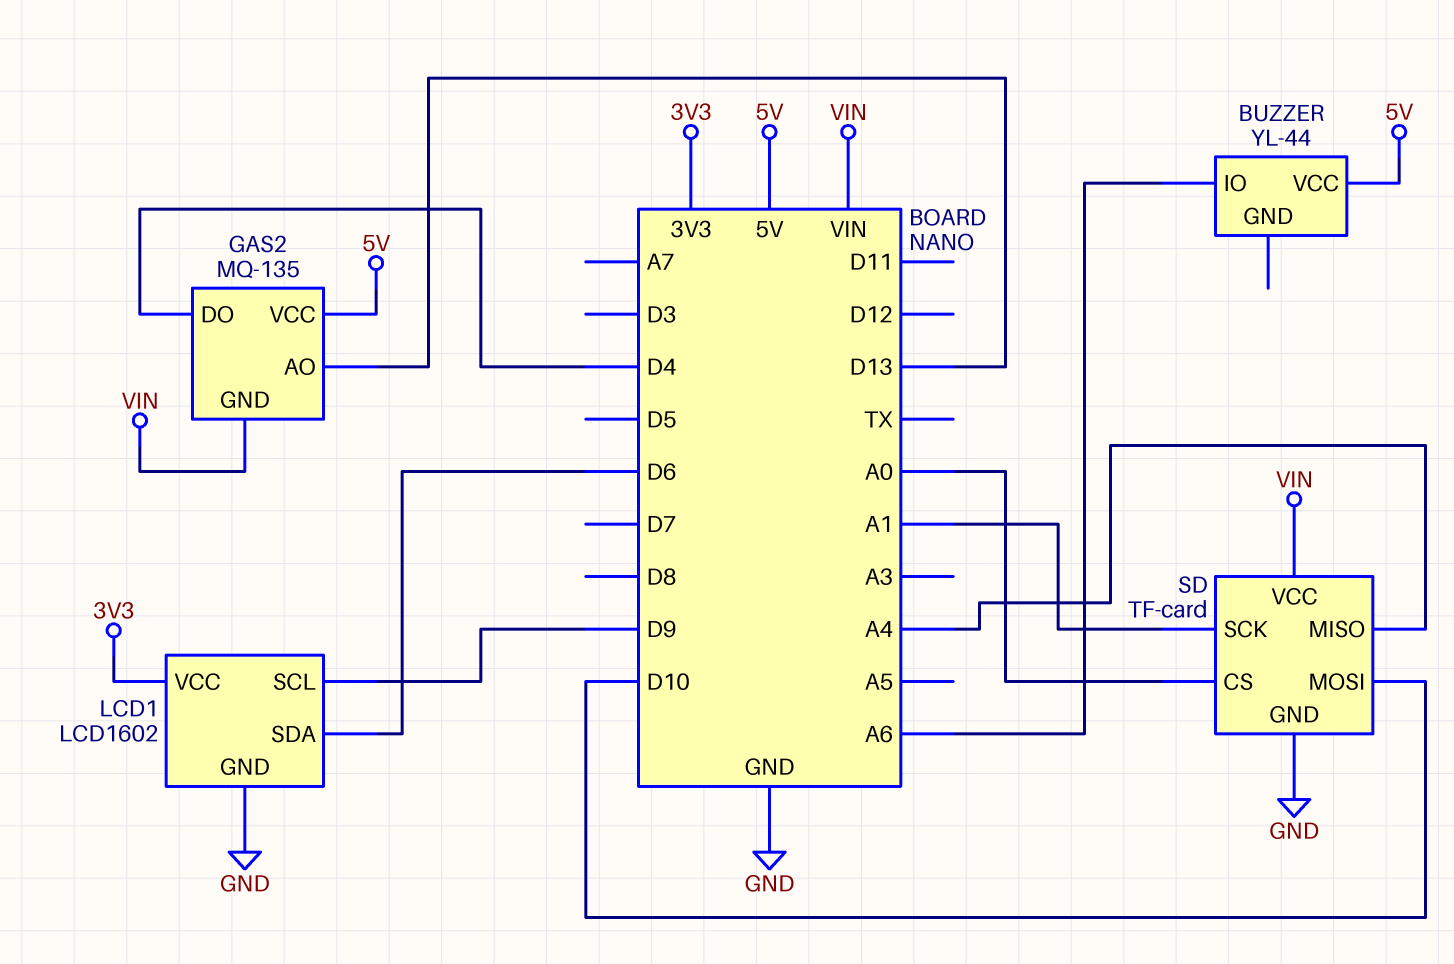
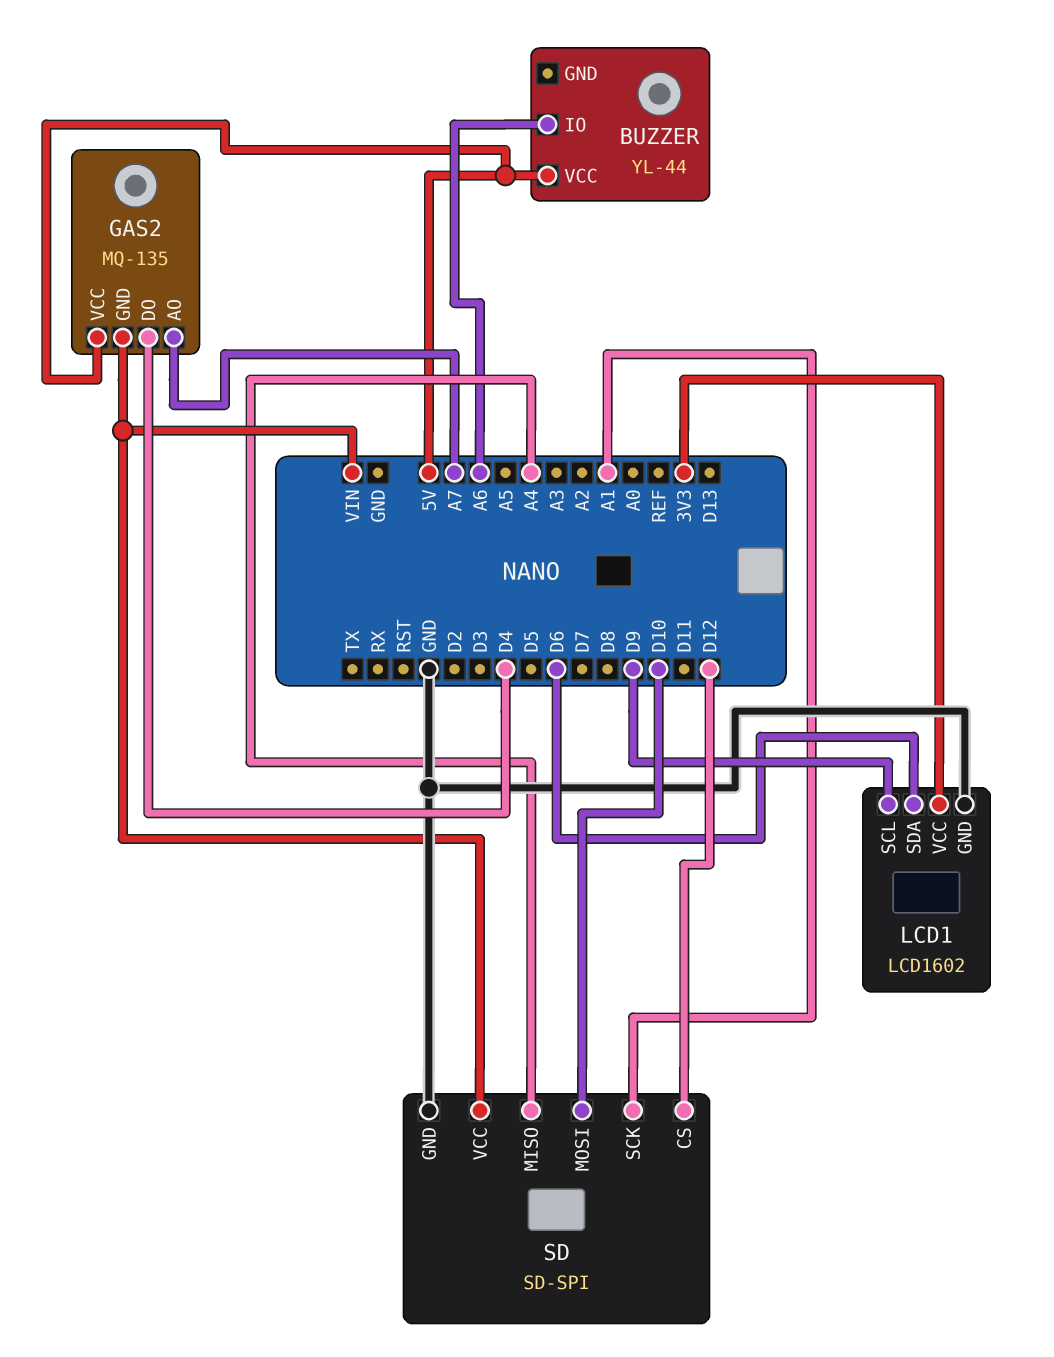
GAS2 pin AO: D13 -> A7
SD: TF-card -> SD-SPI
SD pin CS: A0 -> D12

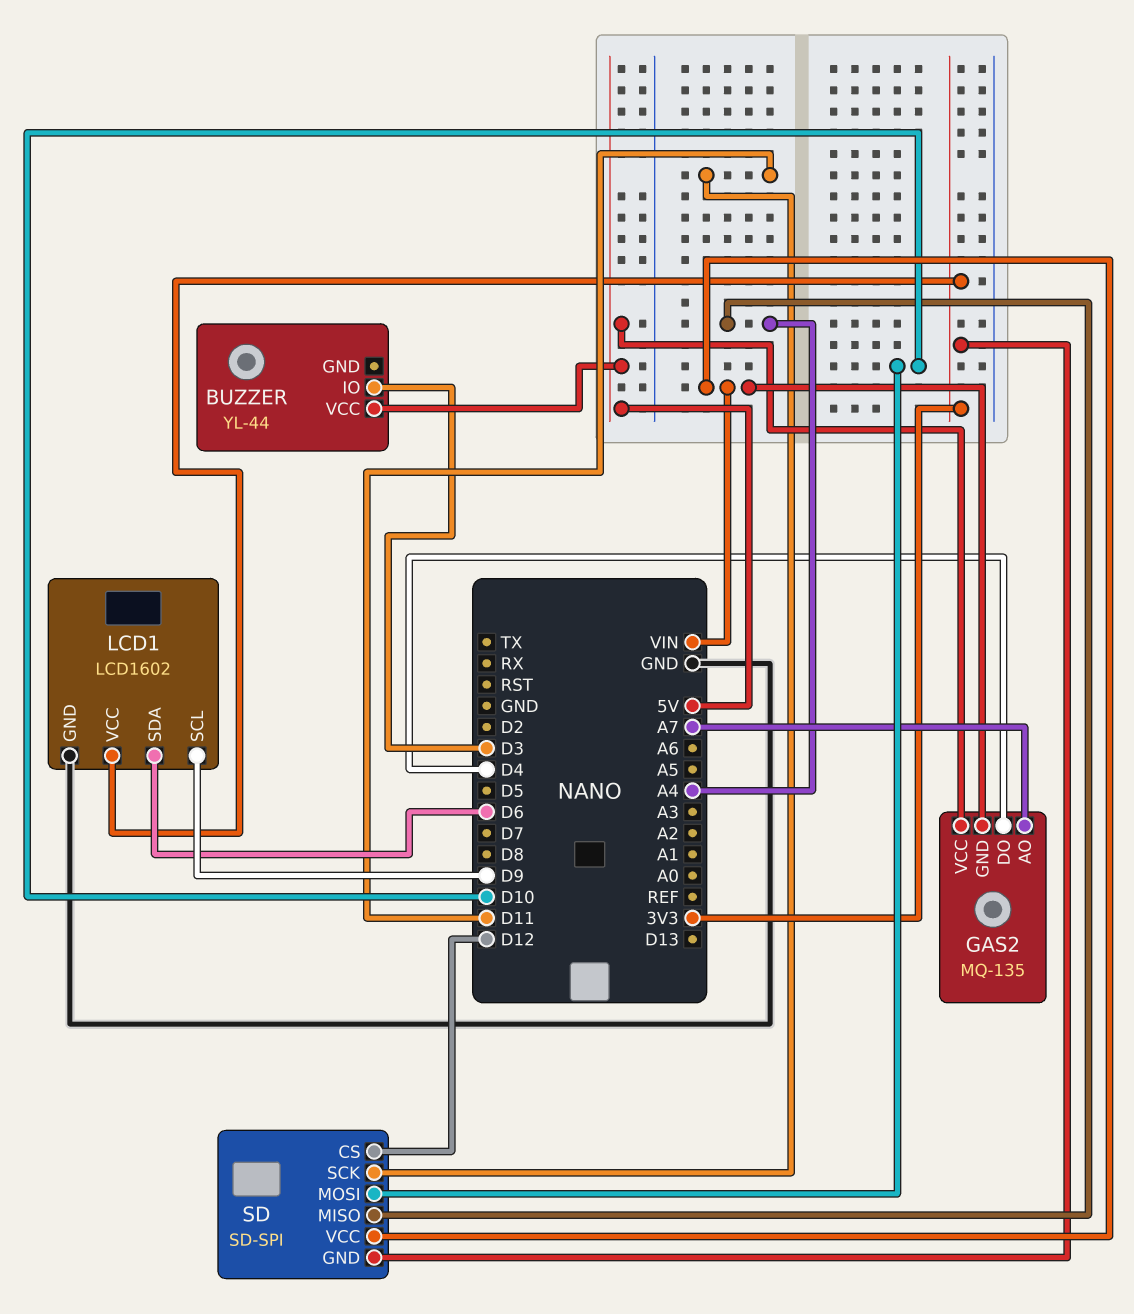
BUZZER pin IO: A6 -> D3
SD pin GND: GND -> 3V3
SD pin SCK: A1 -> D11

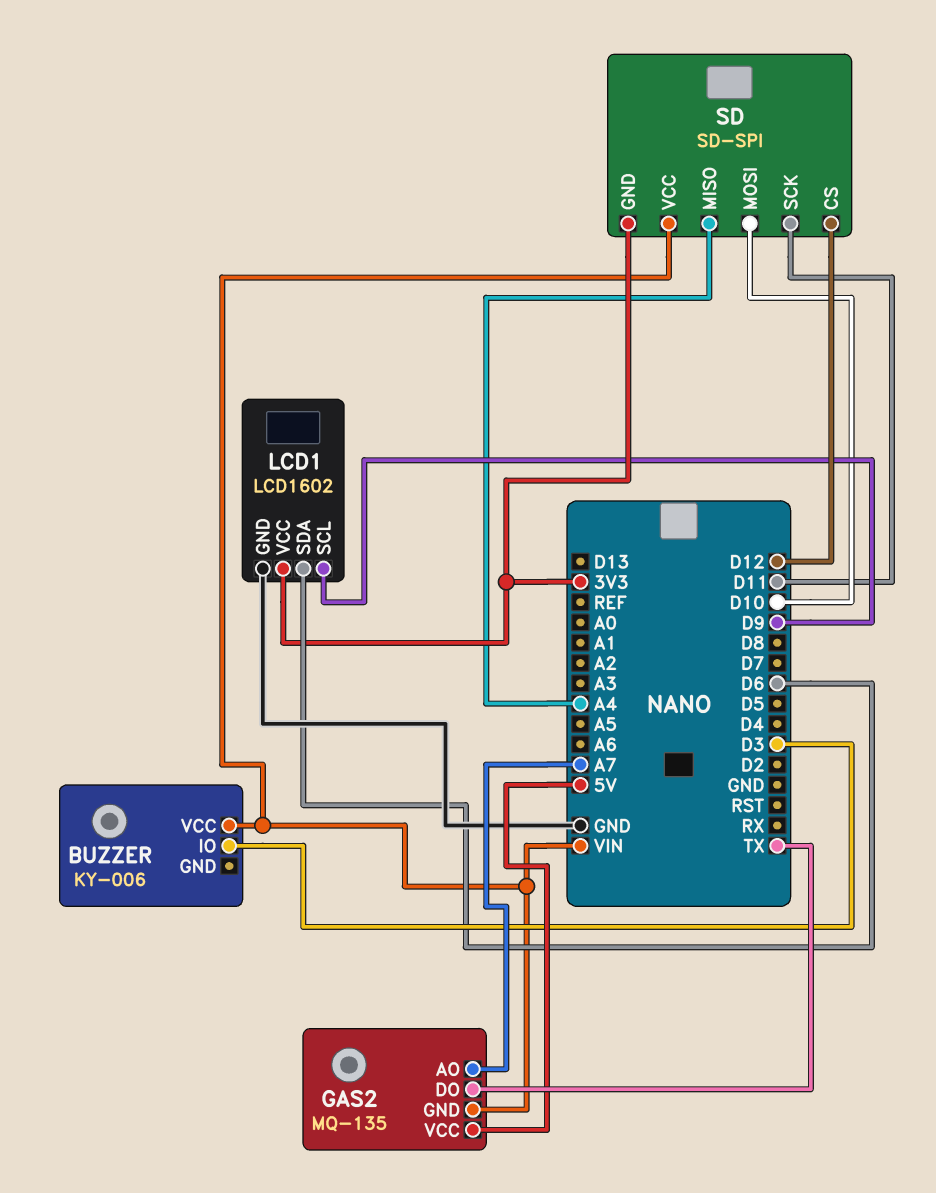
BUZZER: YL-44 -> KY-006
BUZZER pin VCC: 5V -> VIN
GAS2 pin DO: D4 -> TX

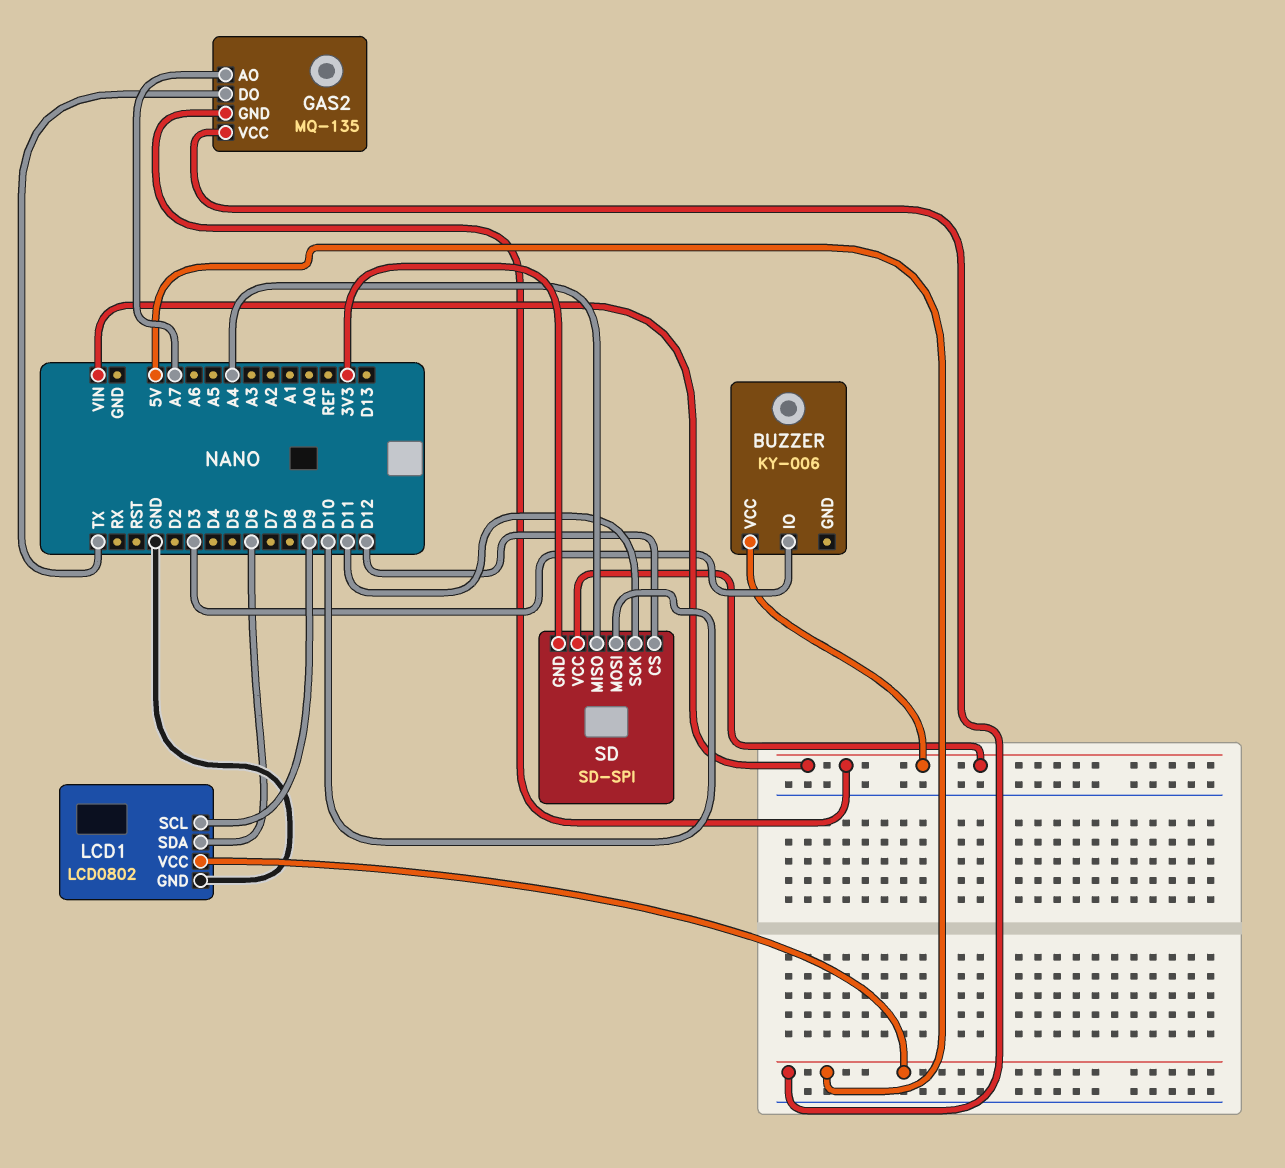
LCD1: LCD1602 -> LCD0802
LCD1 pin VCC: 3V3 -> 5V

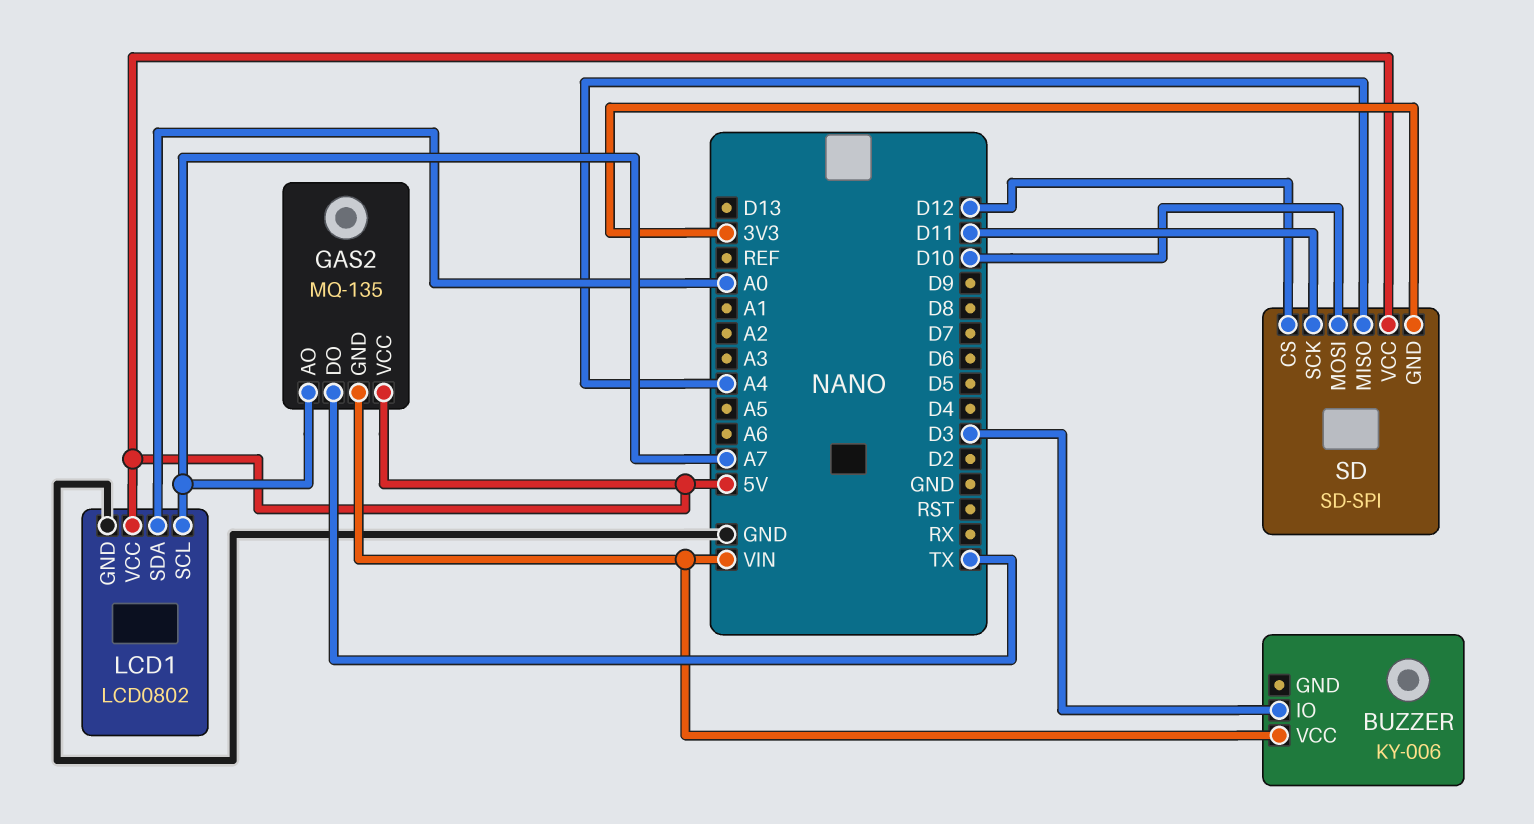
LCD1 pin SCL: D9 -> A7
LCD1 pin SDA: D6 -> A0
SD pin VCC: VIN -> 5V

